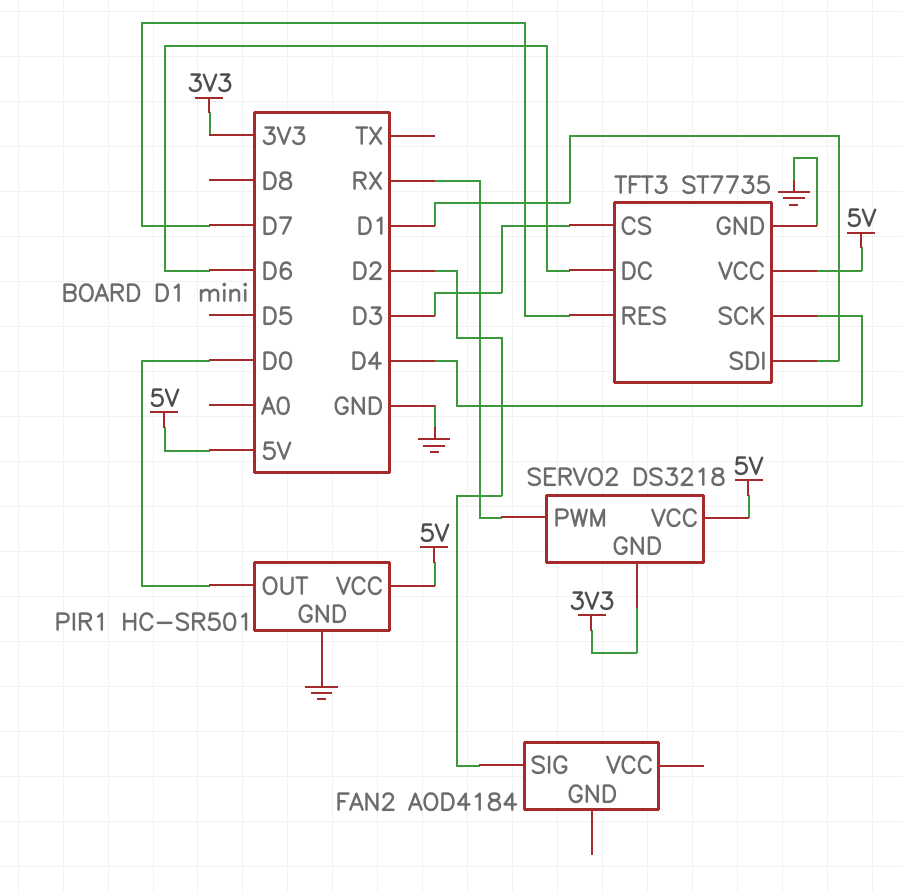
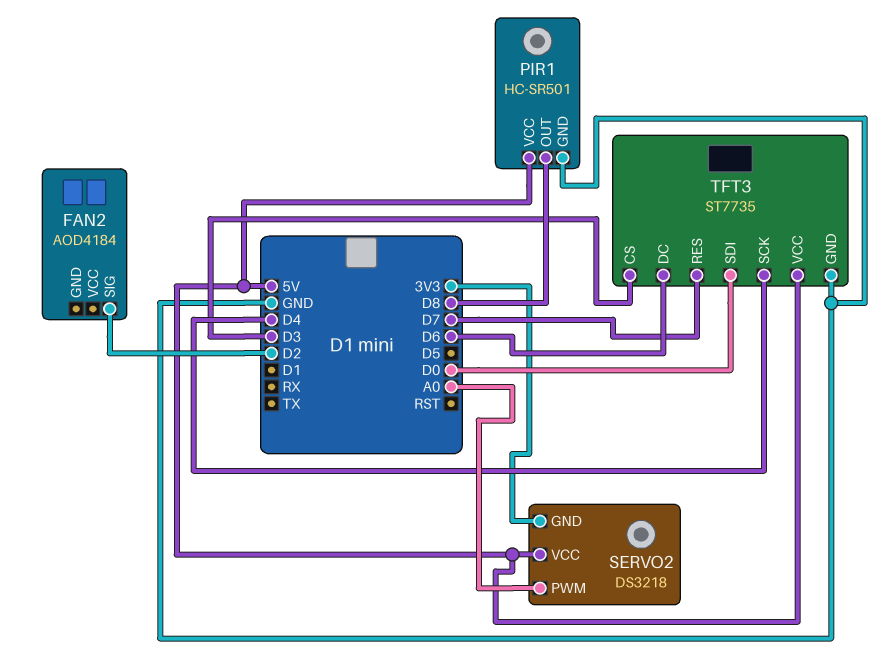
PIR1 pin OUT: D0 -> D8
SERVO2 pin PWM: RX -> A0
TFT3 pin SDI: D1 -> D0

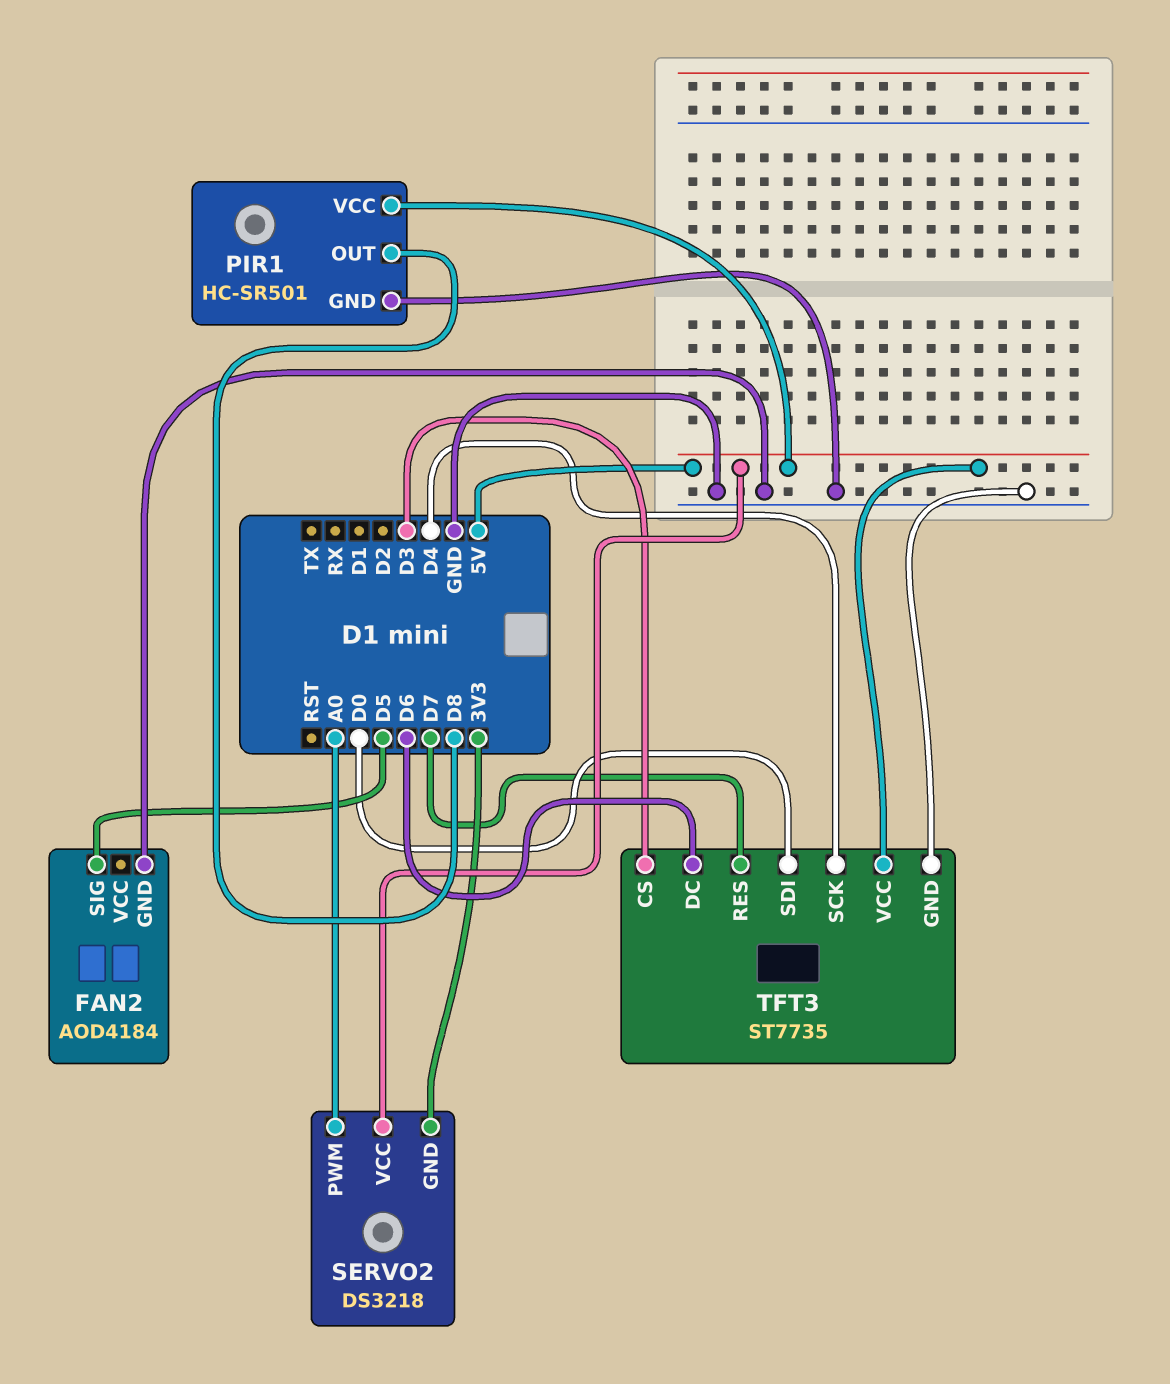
FAN2 pin GND: none -> GND
FAN2 pin SIG: D2 -> D5

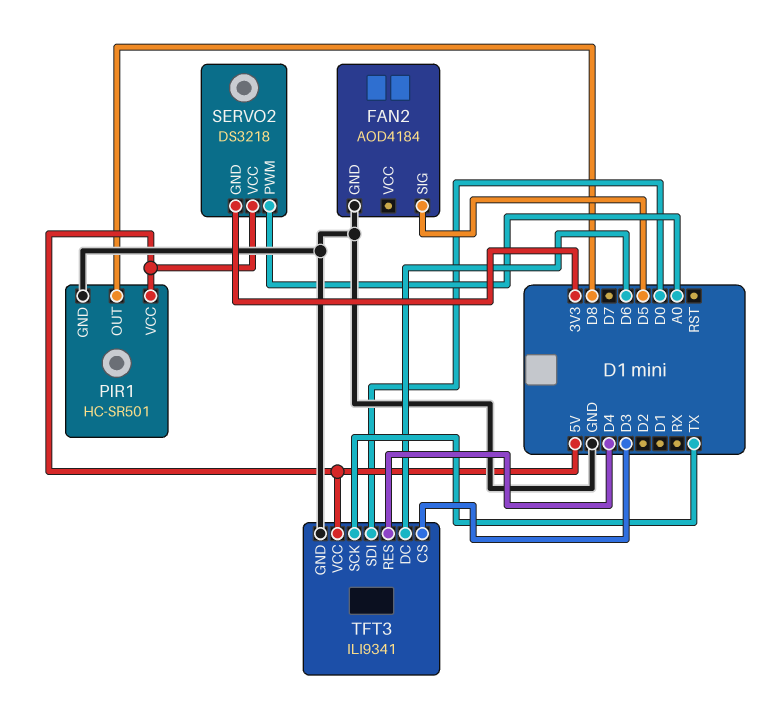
TFT3: ST7735 -> ILI9341
TFT3 pin RES: D7 -> D4
TFT3 pin SCK: D4 -> TX

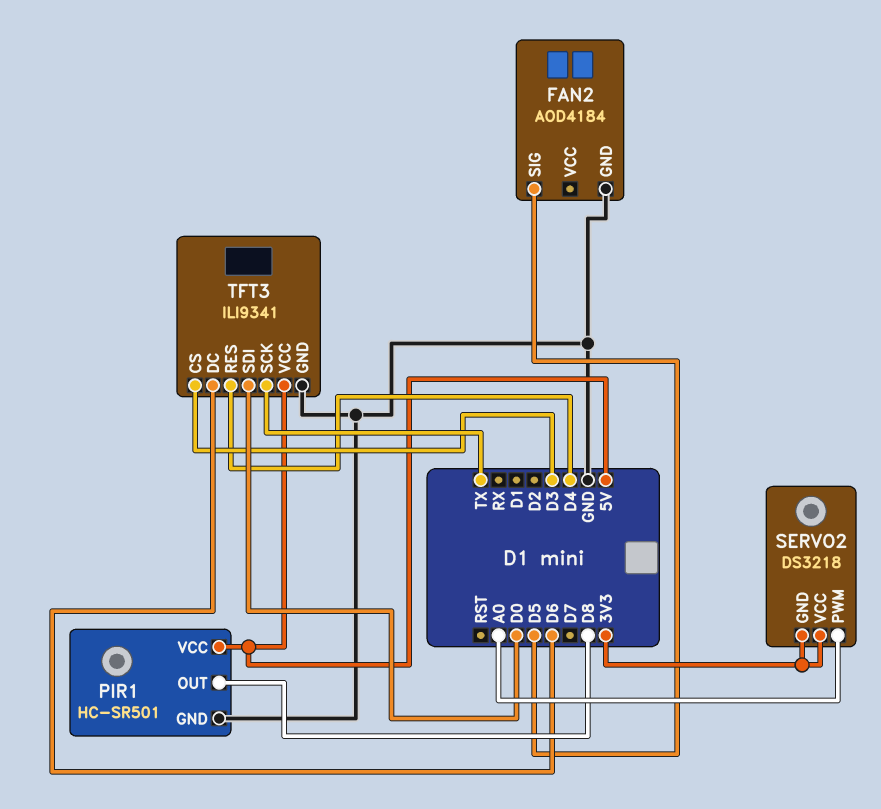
SERVO2 pin VCC: 5V -> 3V3

